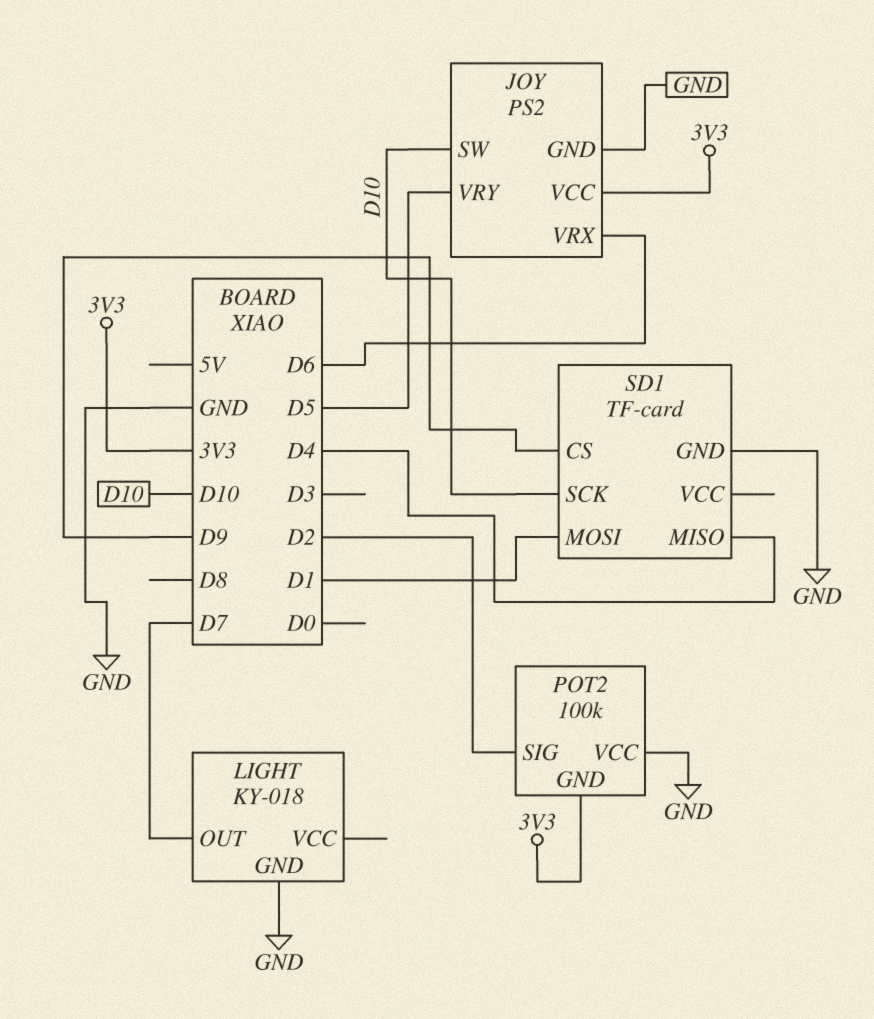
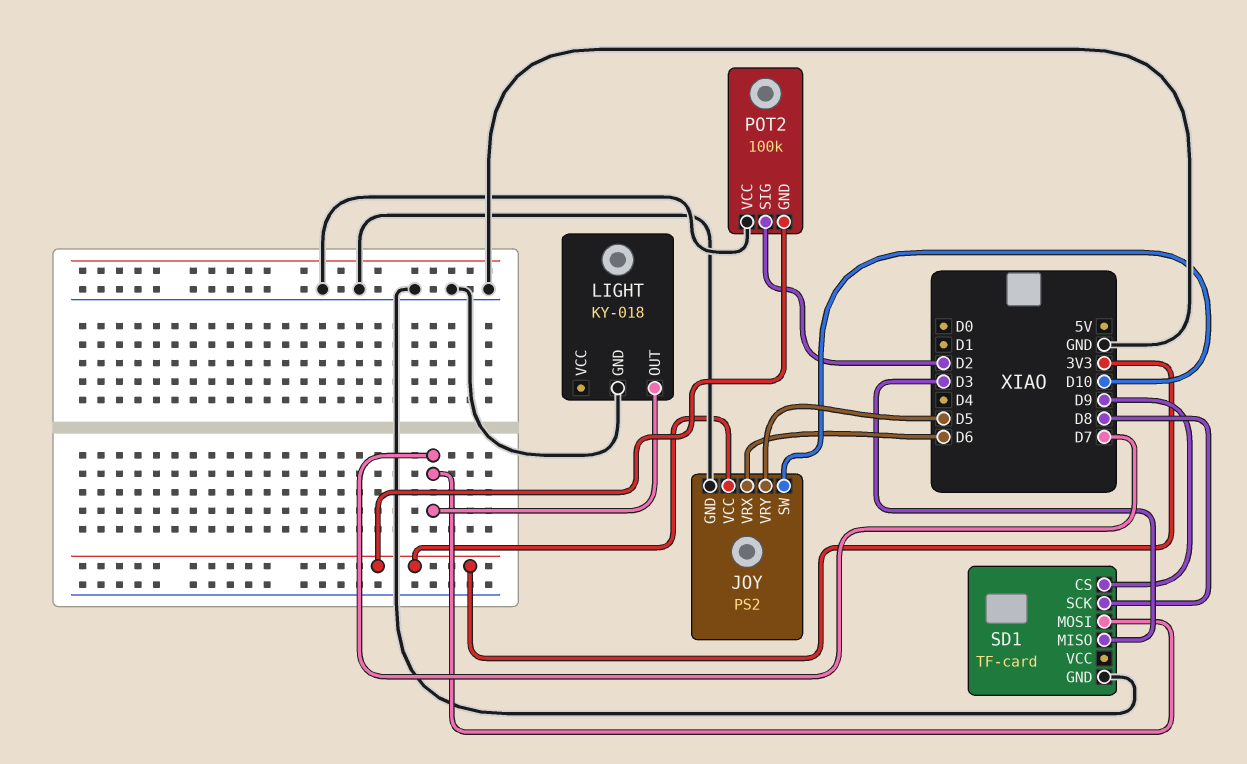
SD1 pin MISO: D4 -> D3
SD1 pin MOSI: D1 -> D7
SD1 pin SCK: D10 -> D8

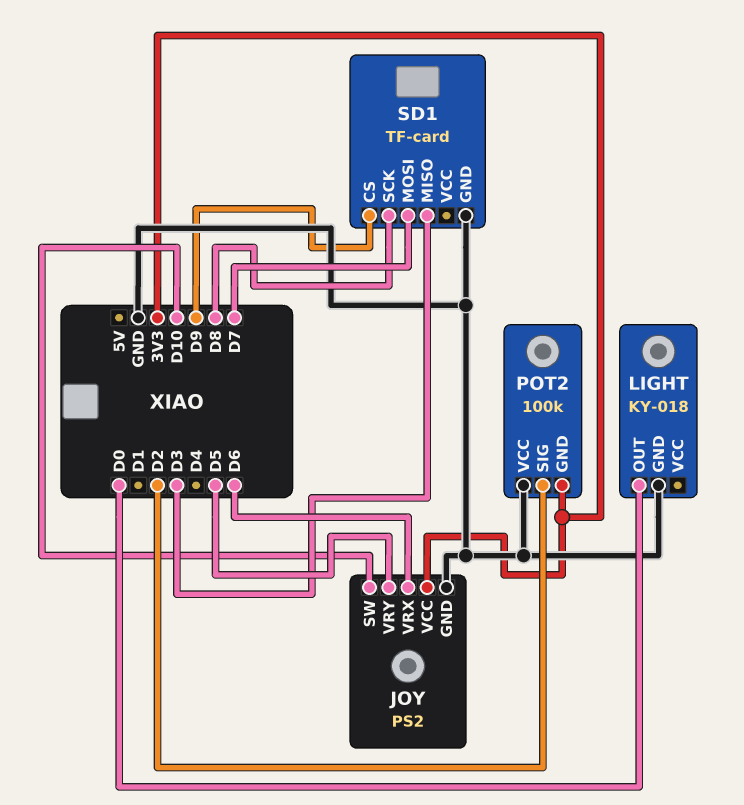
LIGHT pin OUT: D7 -> D0

